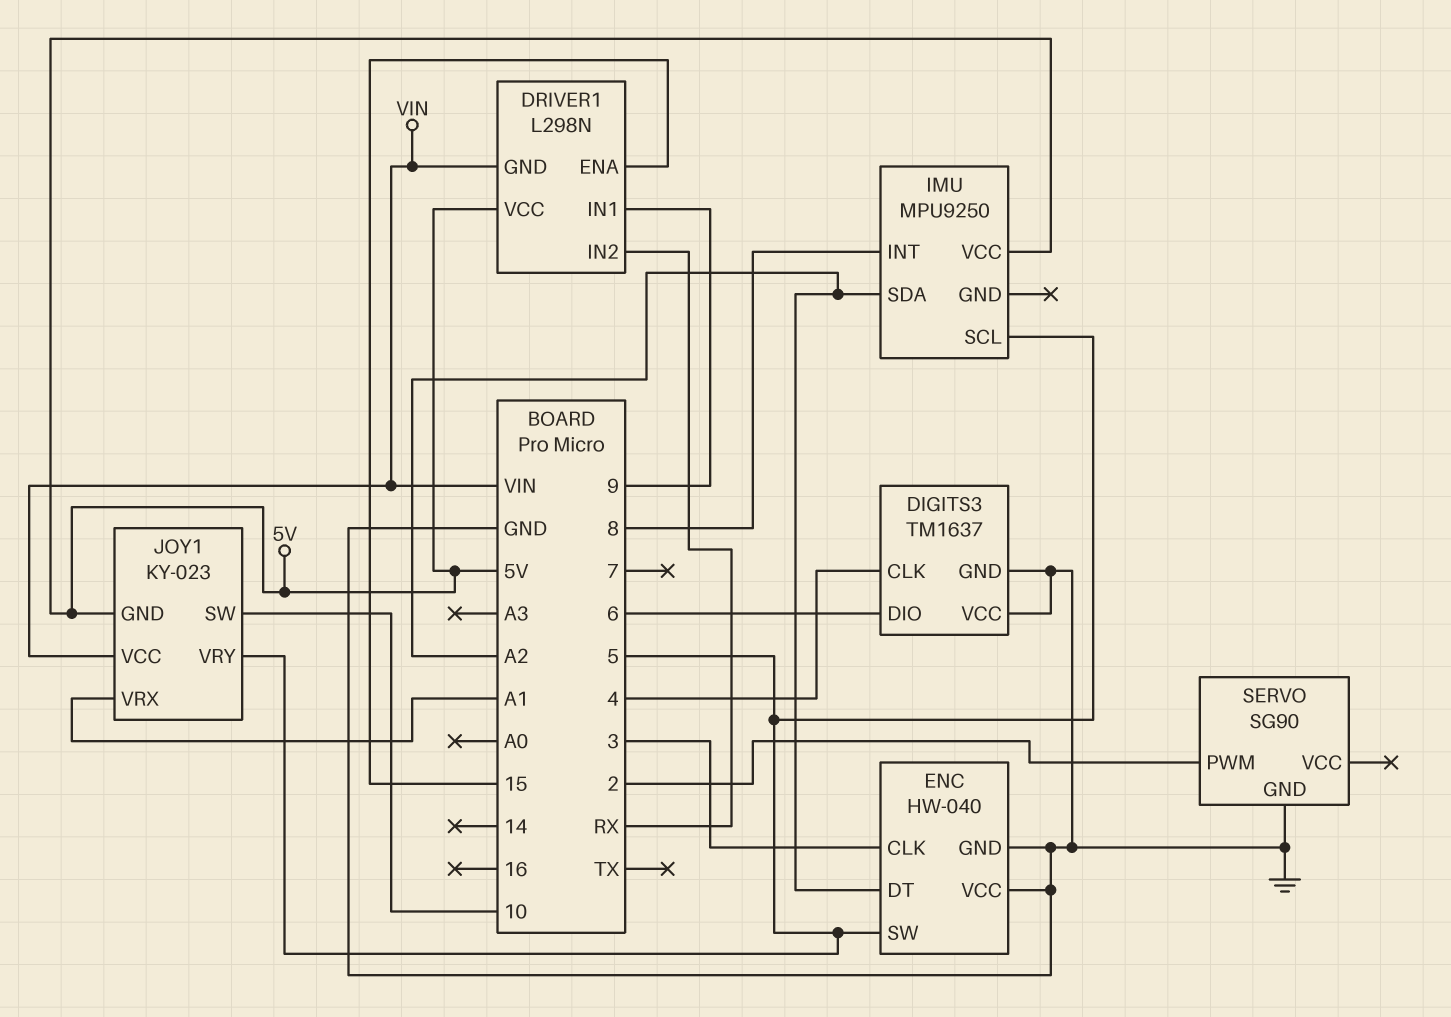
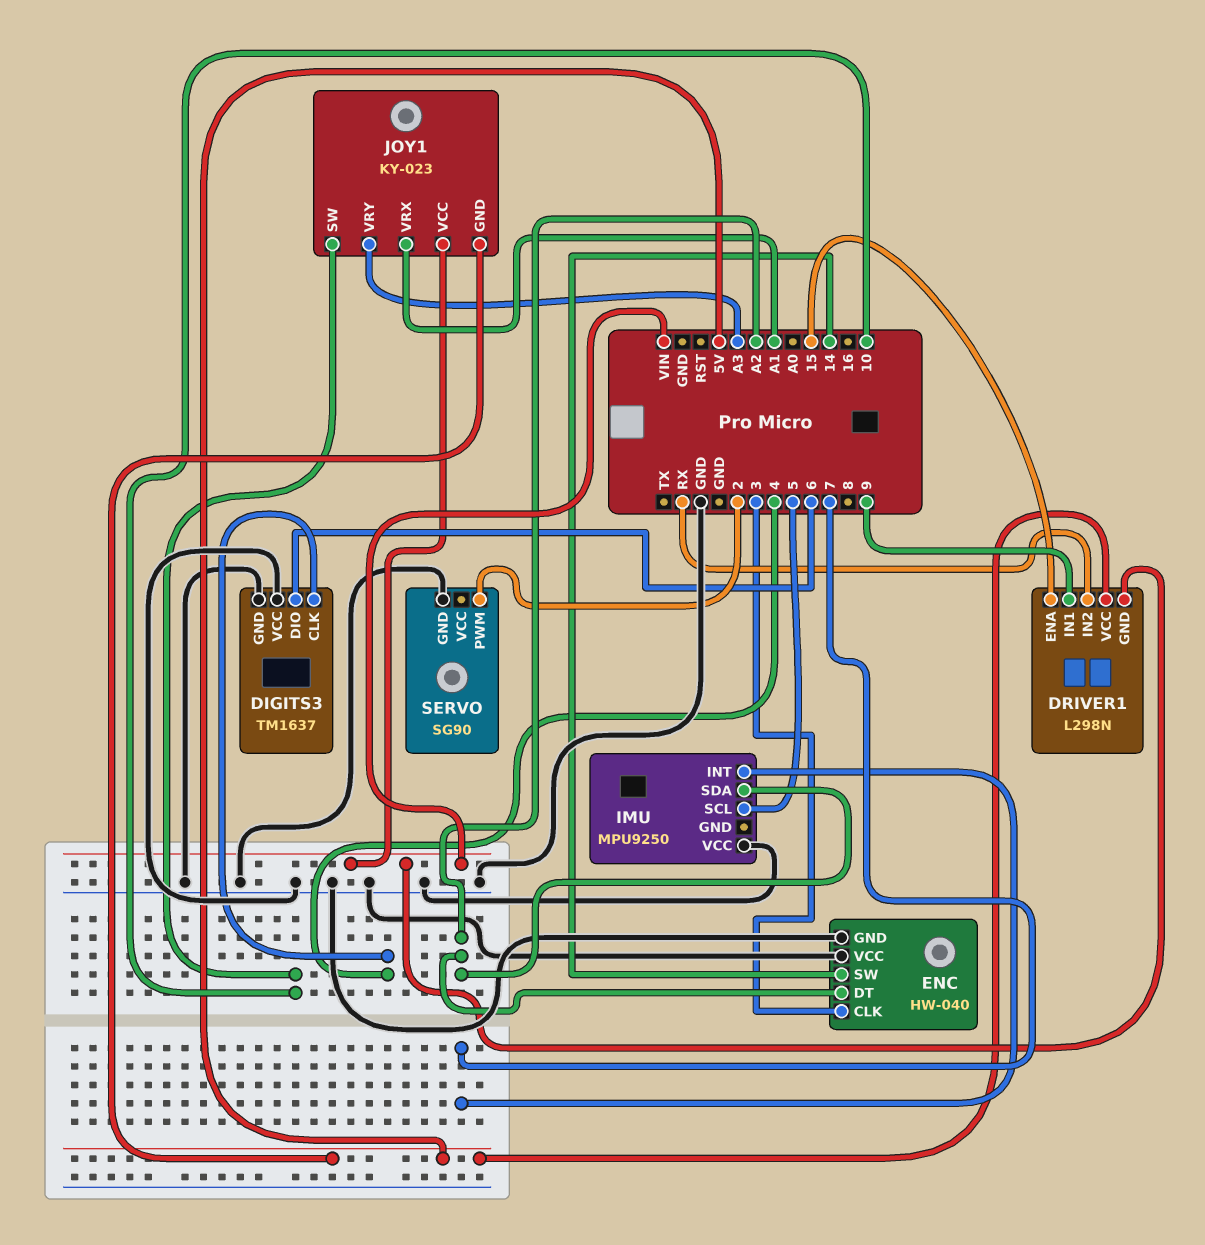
ENC pin SW: 5 -> 14
IMU pin INT: 8 -> 7
IMU pin VCC: 5V -> GND
JOY1 pin VRY: 5 -> A3

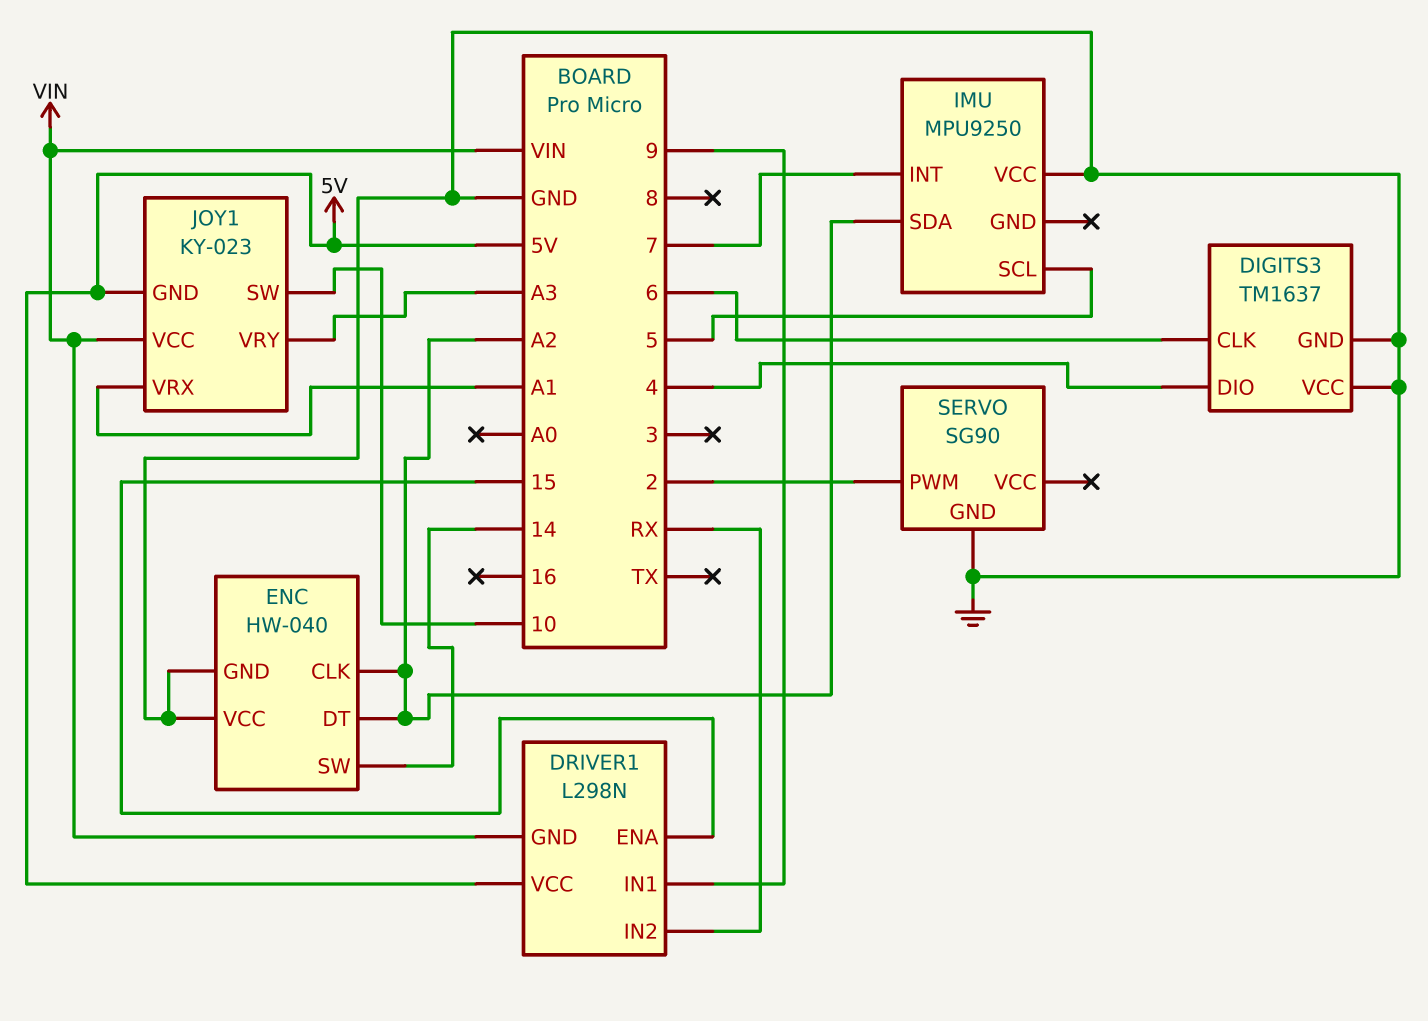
DIGITS3 pin CLK: 4 -> 6
DIGITS3 pin DIO: 6 -> 4
ENC pin CLK: 3 -> A2

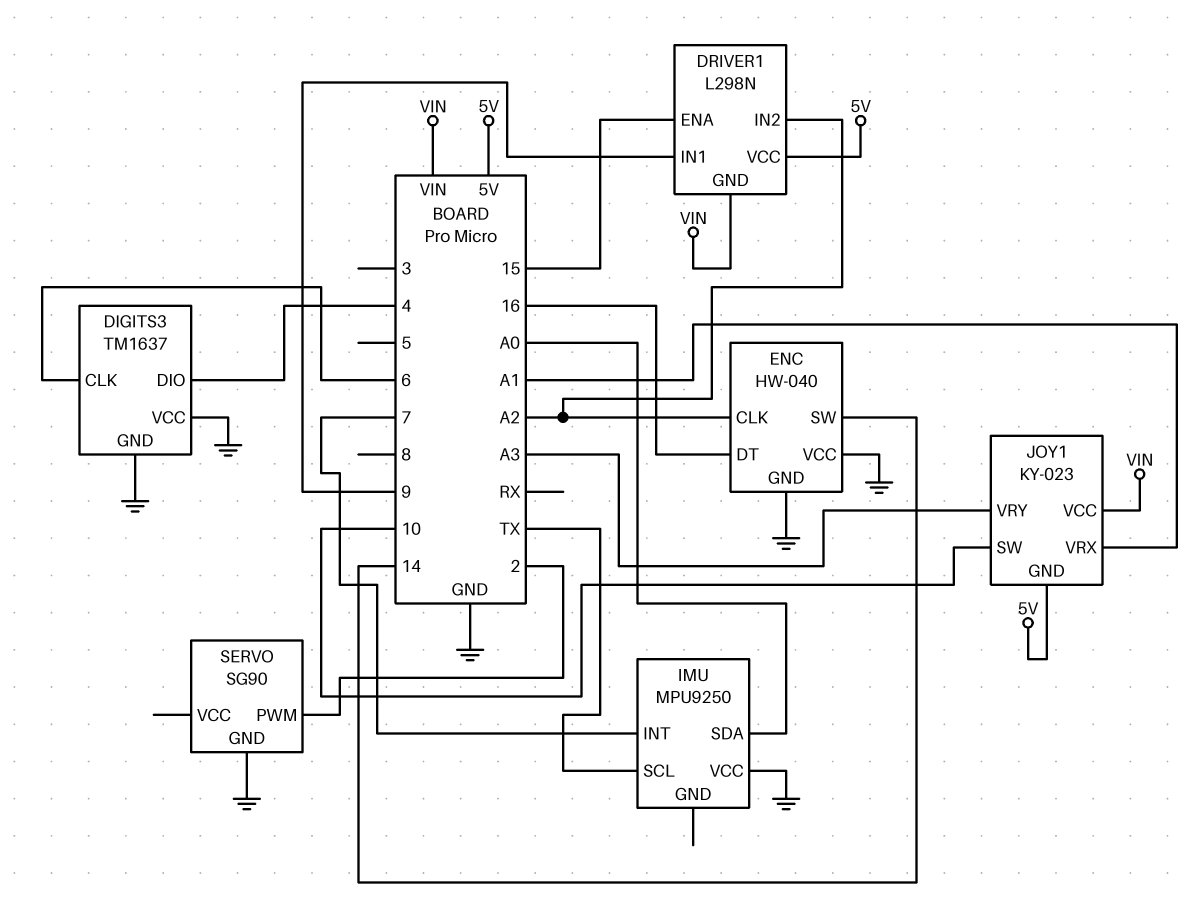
DRIVER1 pin IN2: RX -> A2
ENC pin DT: A2 -> 16
IMU pin SCL: 5 -> TX
IMU pin SDA: A2 -> A0

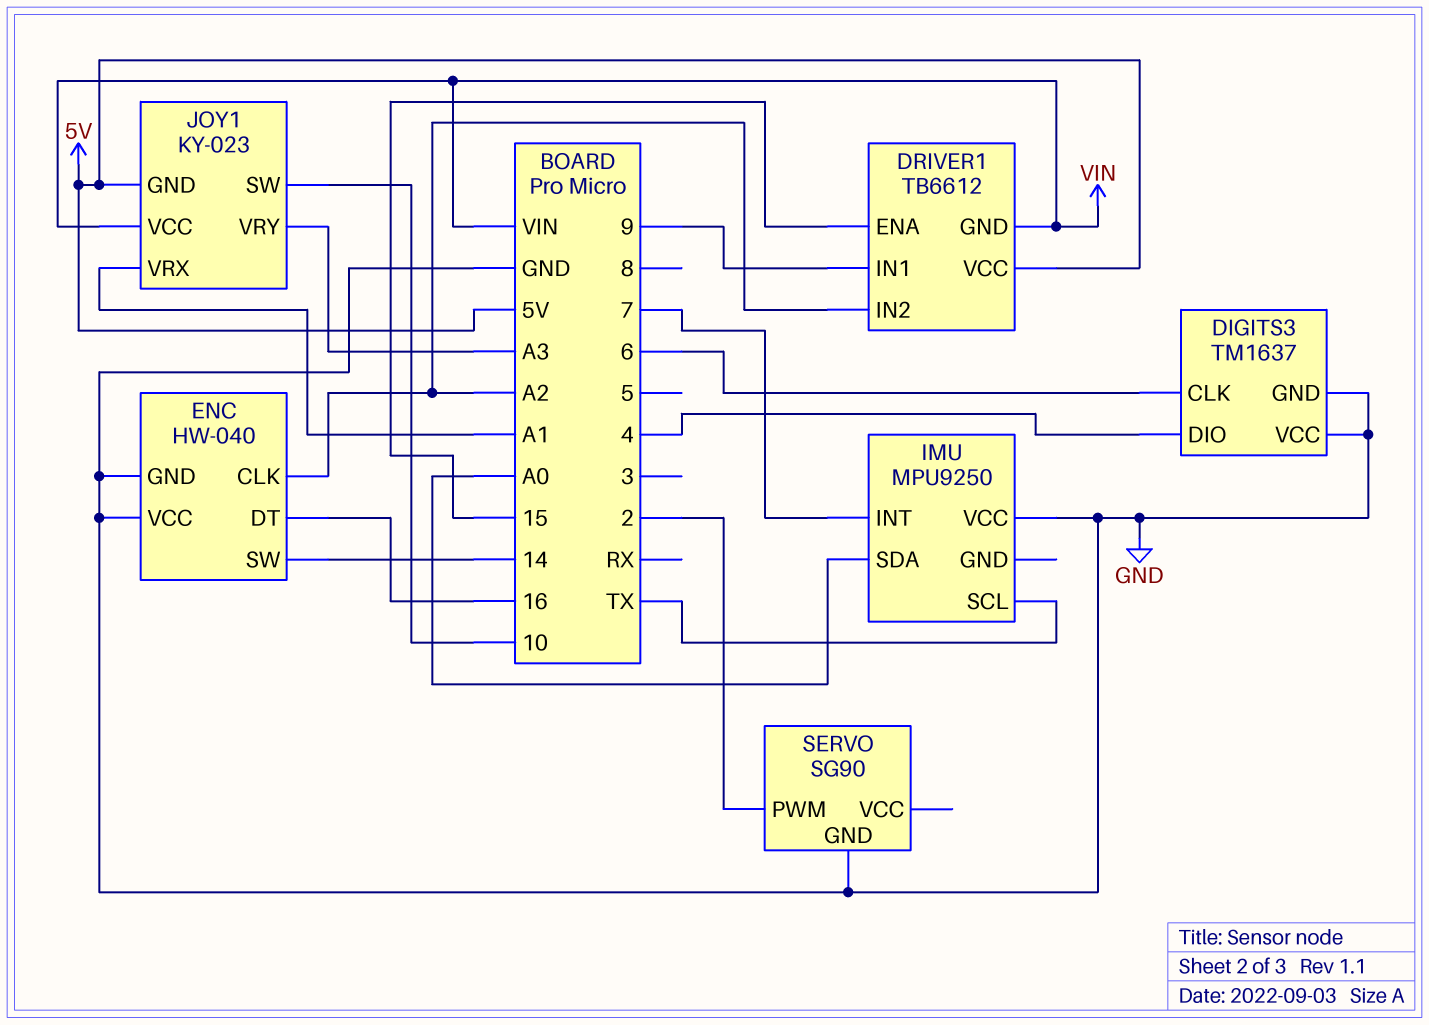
DRIVER1: L298N -> TB6612

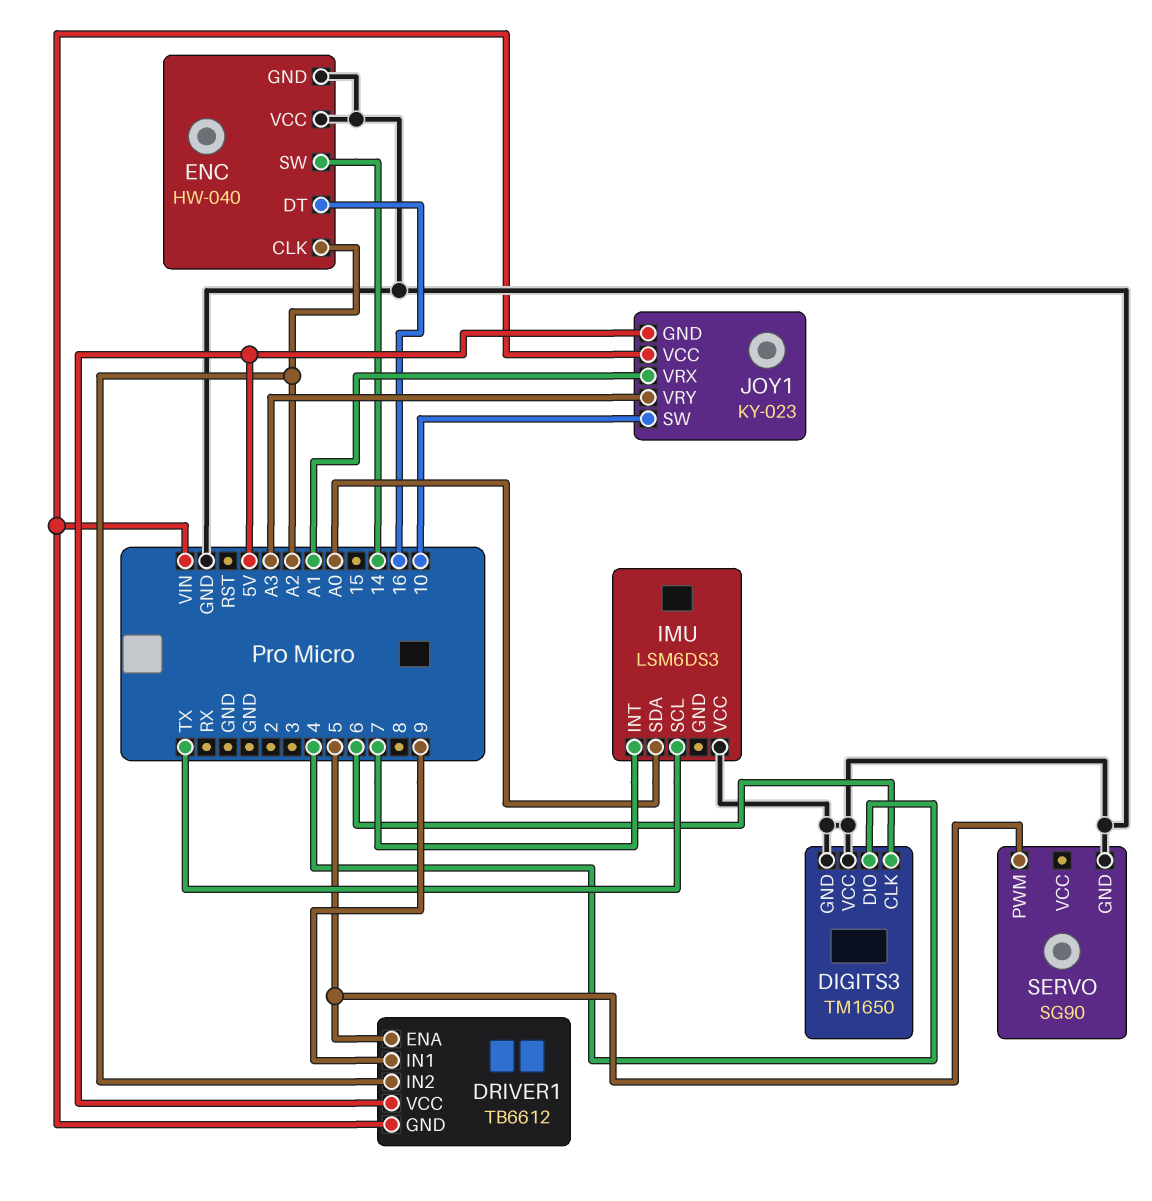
DIGITS3: TM1637 -> TM1650
DRIVER1 pin ENA: 15 -> 5
IMU: MPU9250 -> LSM6DS3
SERVO pin PWM: 2 -> 5

